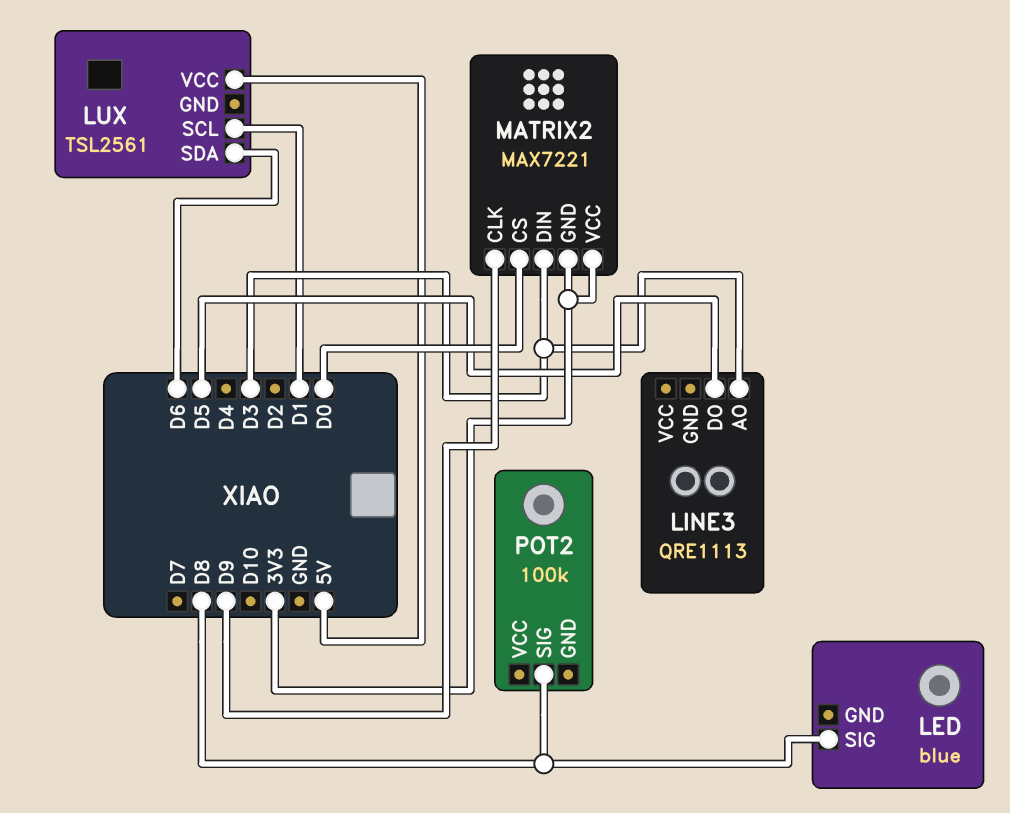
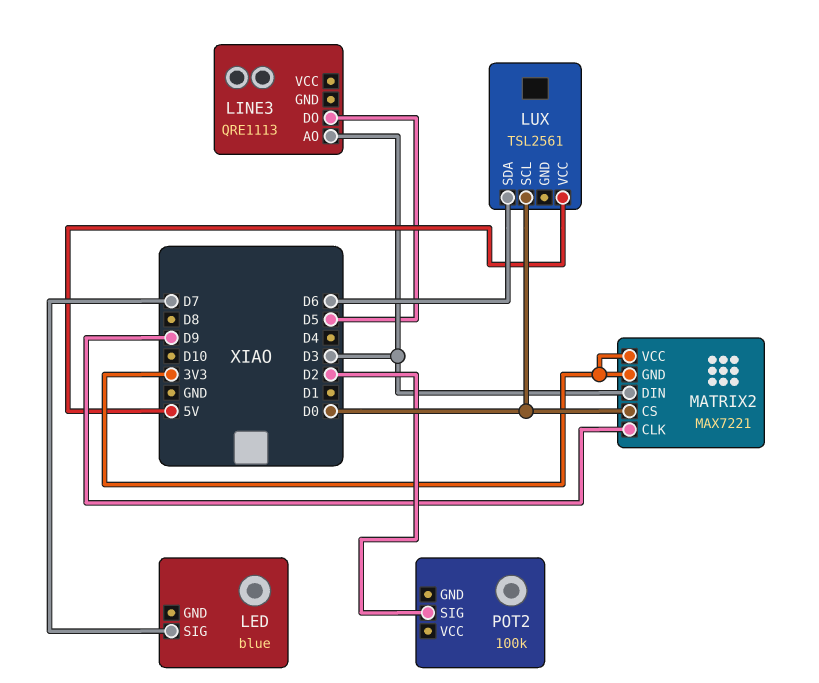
LED pin SIG: D8 -> D7
LUX pin SCL: D1 -> D0
POT2 pin SIG: D8 -> D2

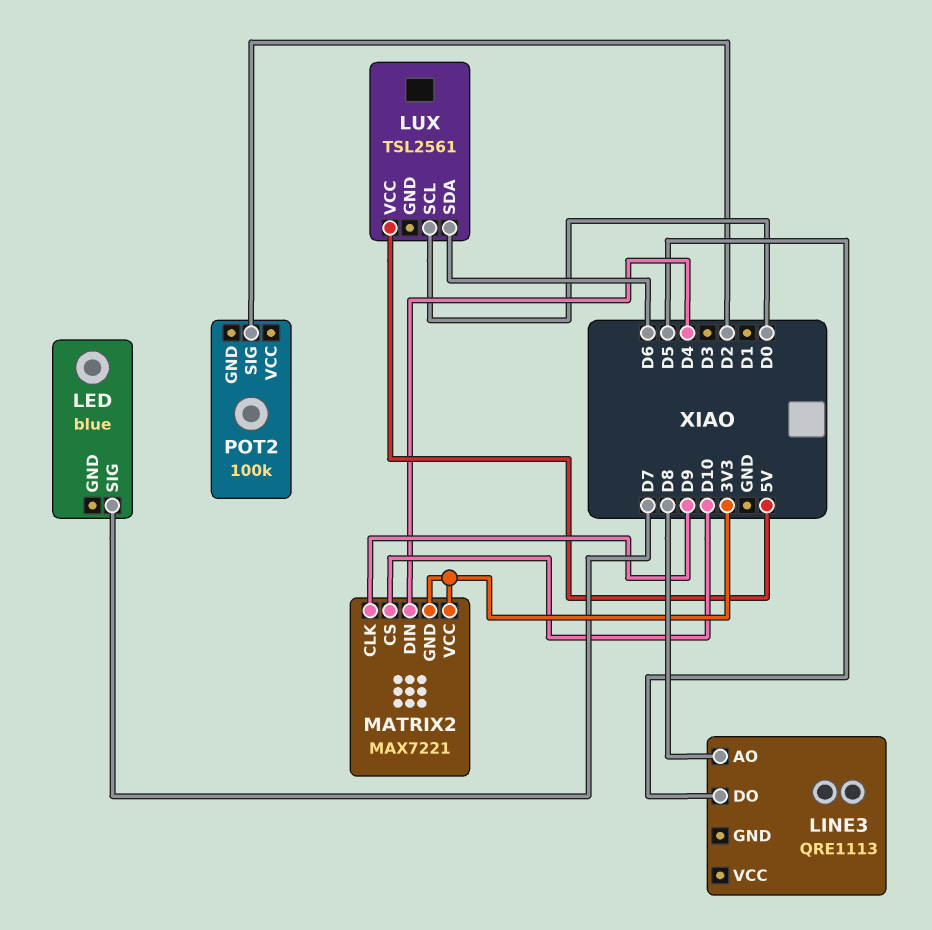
LINE3 pin AO: D3 -> D8
MATRIX2 pin CS: D0 -> D10
MATRIX2 pin DIN: D3 -> D4

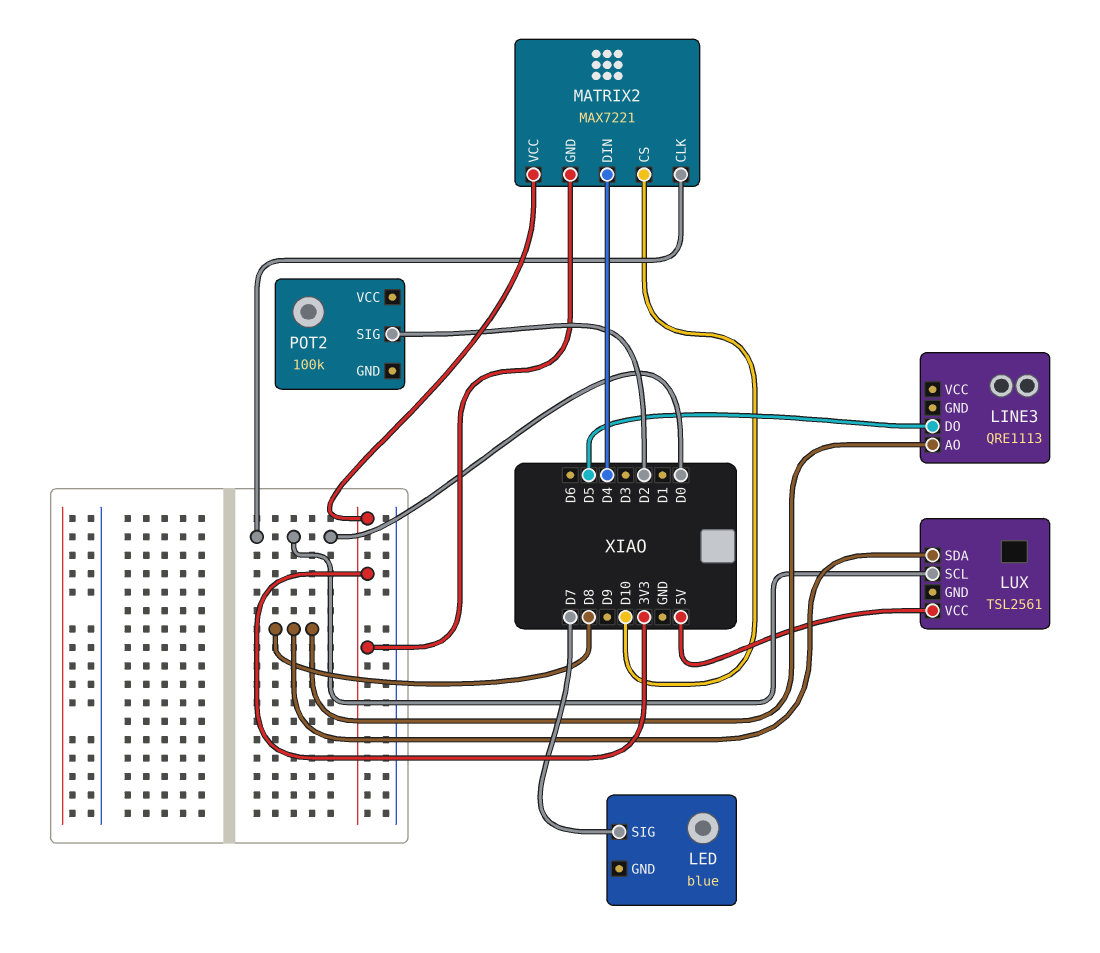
LUX pin SDA: D6 -> D8
MATRIX2 pin CLK: D9 -> D0

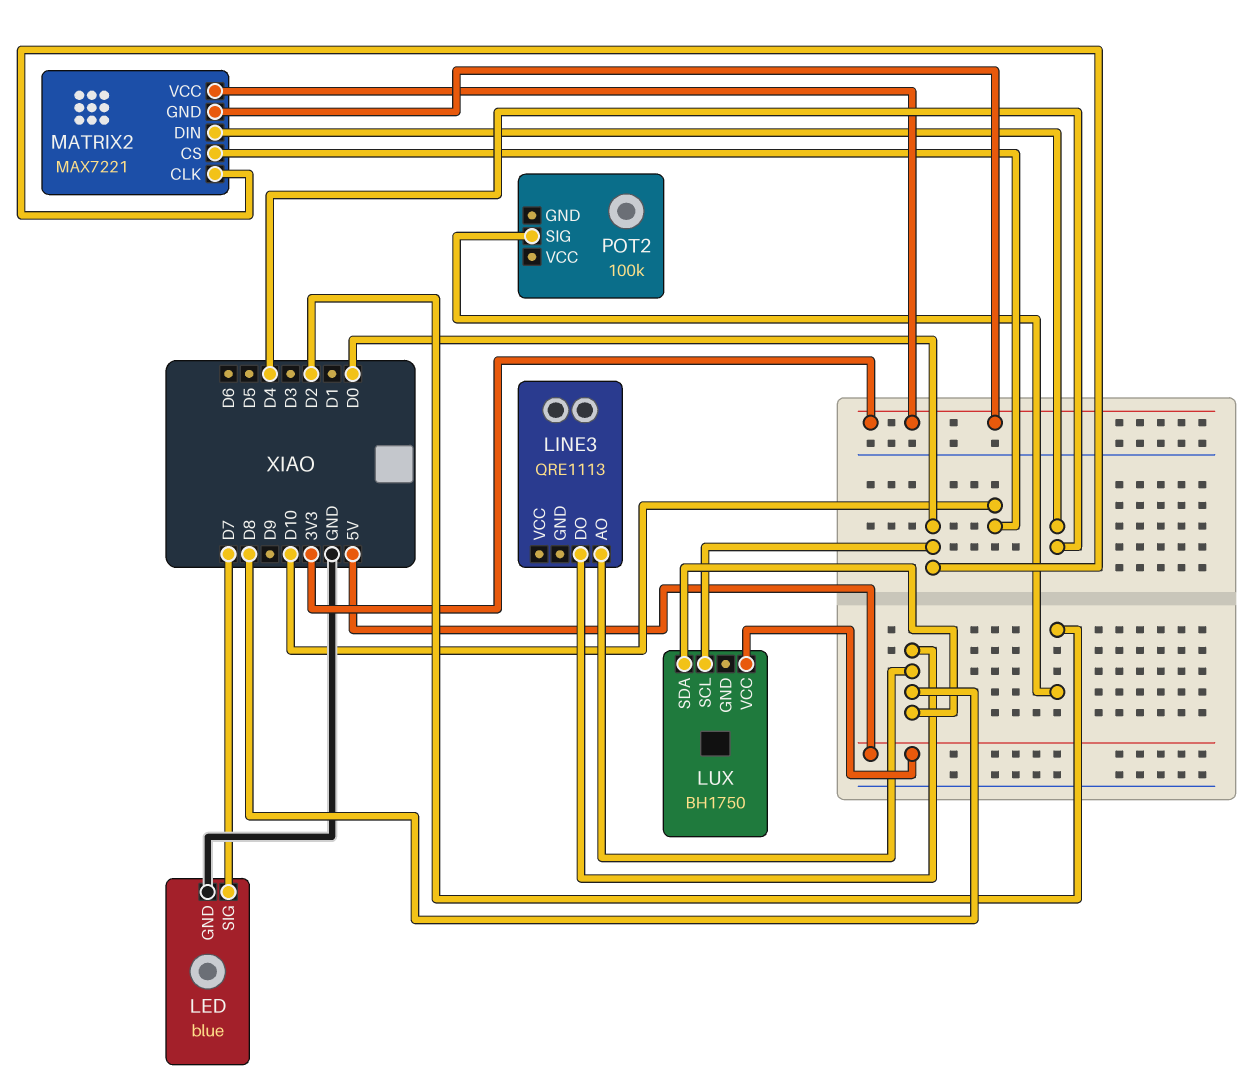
LED pin GND: none -> GND
LINE3 pin DO: D5 -> D8
LUX: TSL2561 -> BH1750

